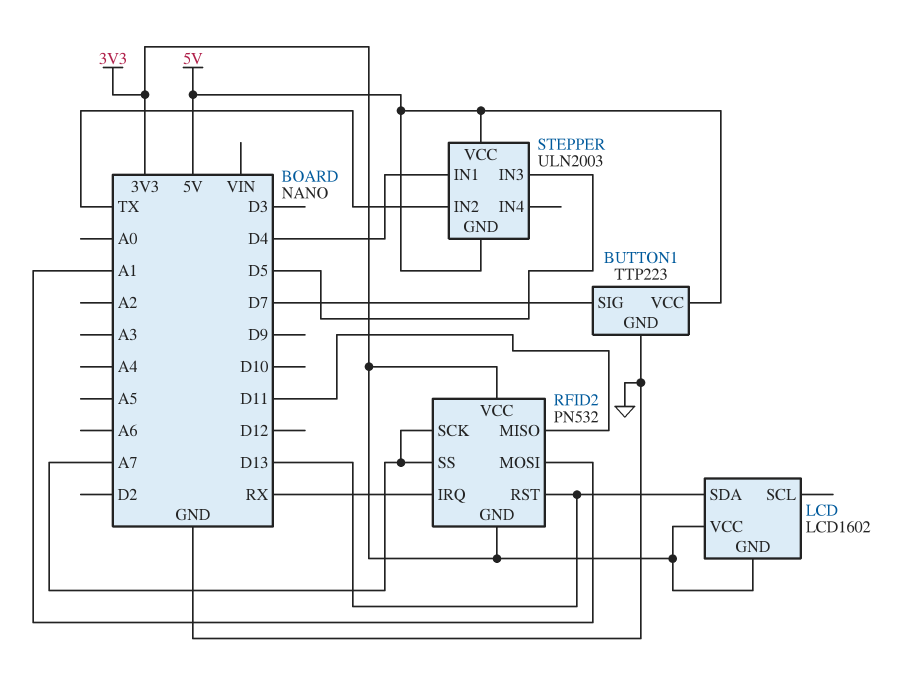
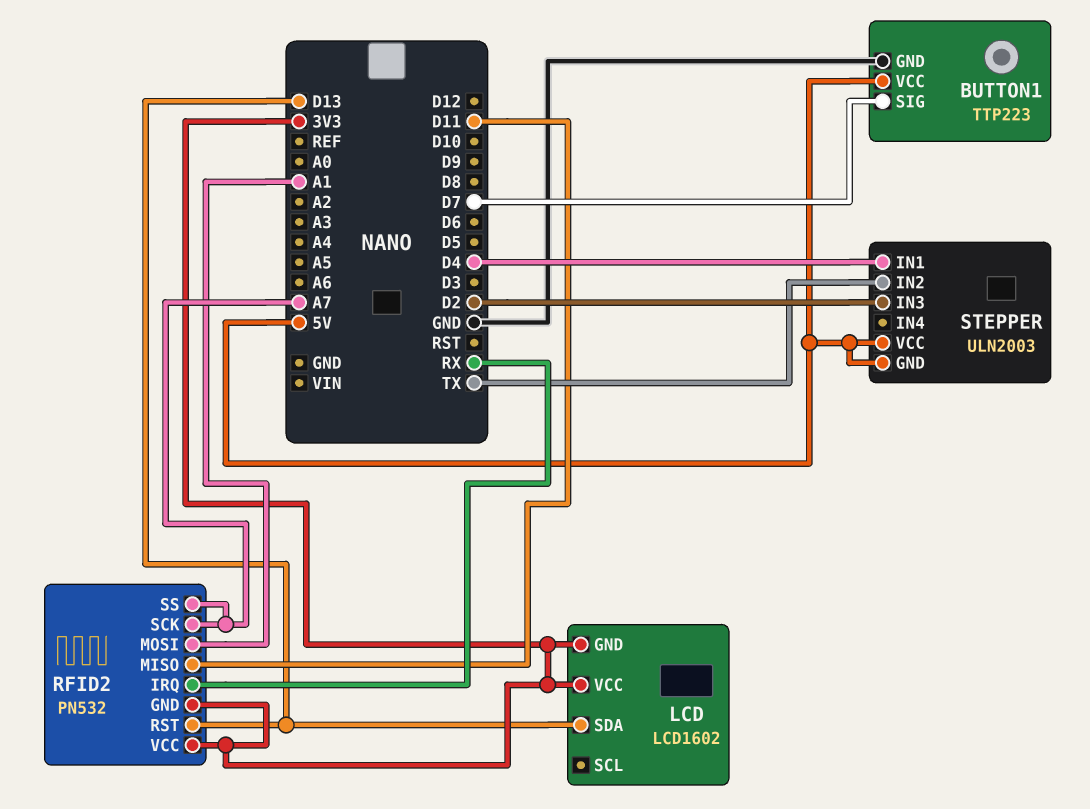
STEPPER pin IN3: D5 -> D2

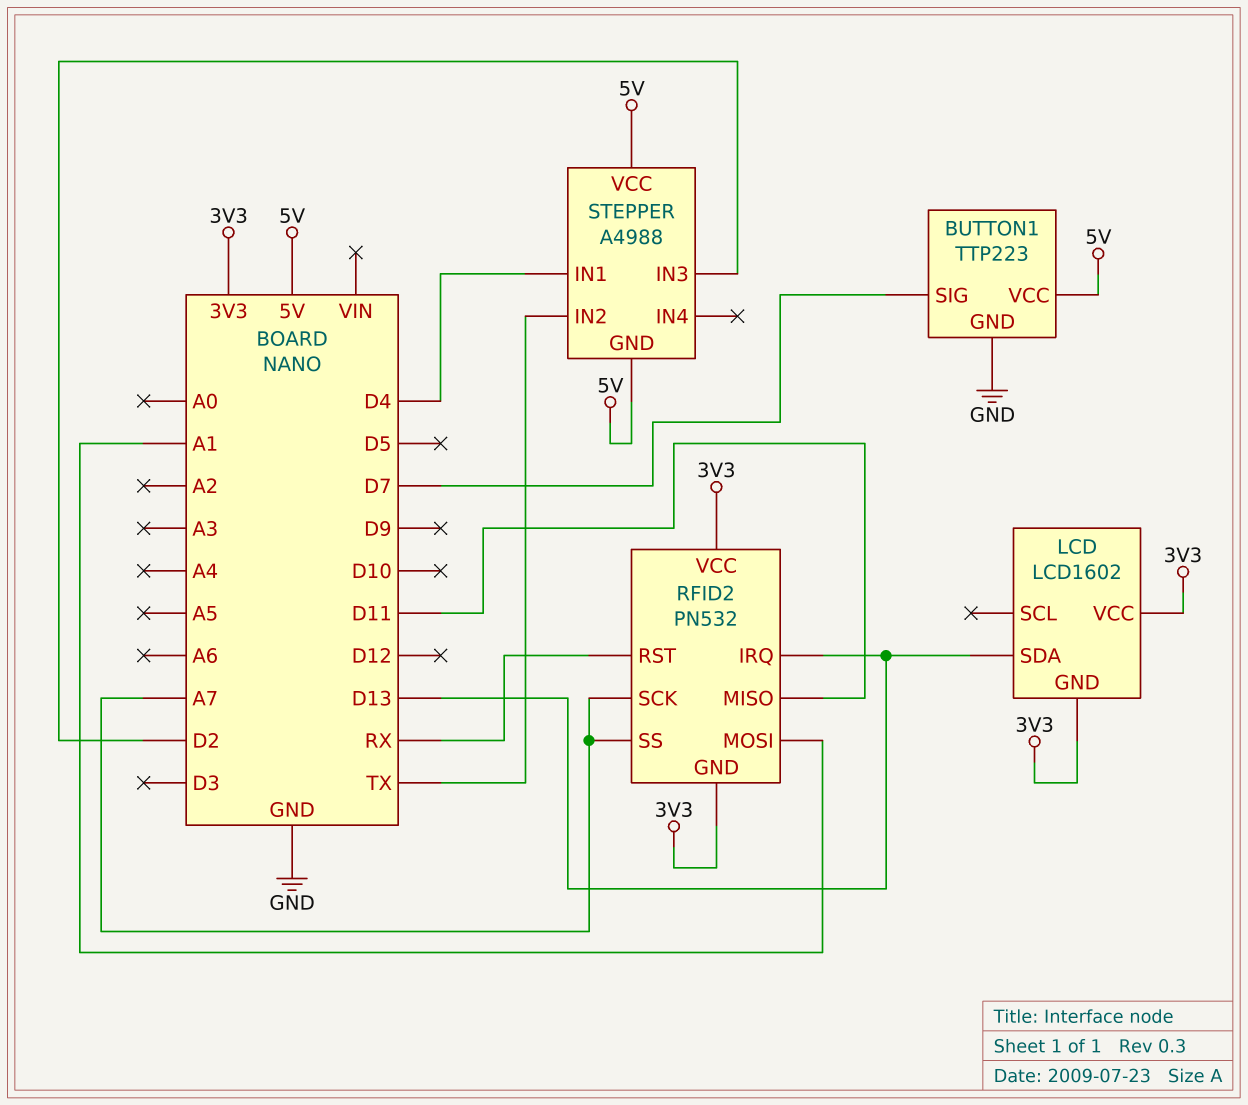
RFID2 pin IRQ: RX -> D13
RFID2 pin RST: D13 -> RX
STEPPER: ULN2003 -> A4988

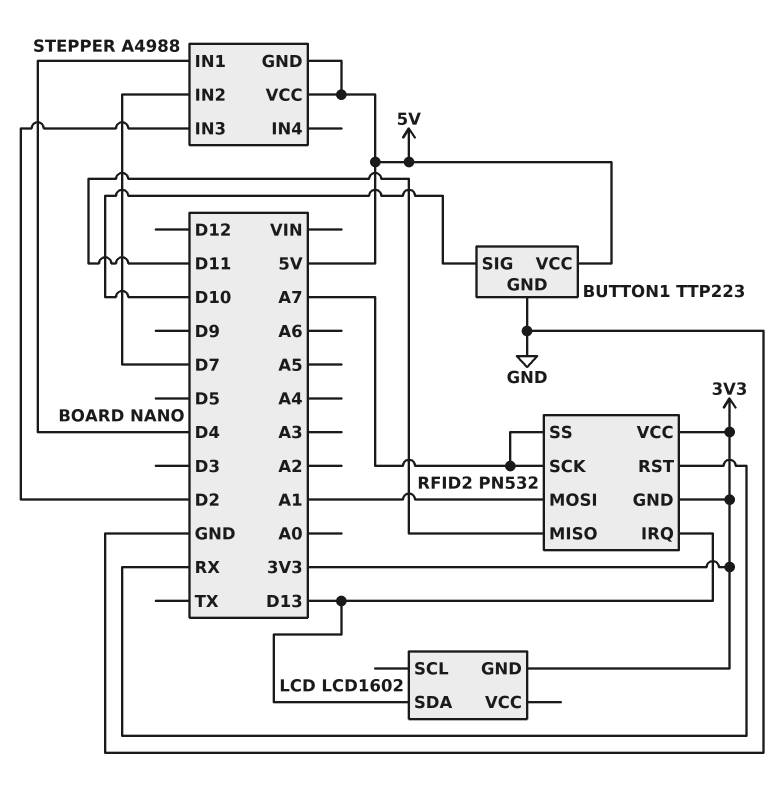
BUTTON1 pin SIG: D7 -> D10
LCD pin VCC: 3V3 -> none
STEPPER pin IN2: TX -> D7

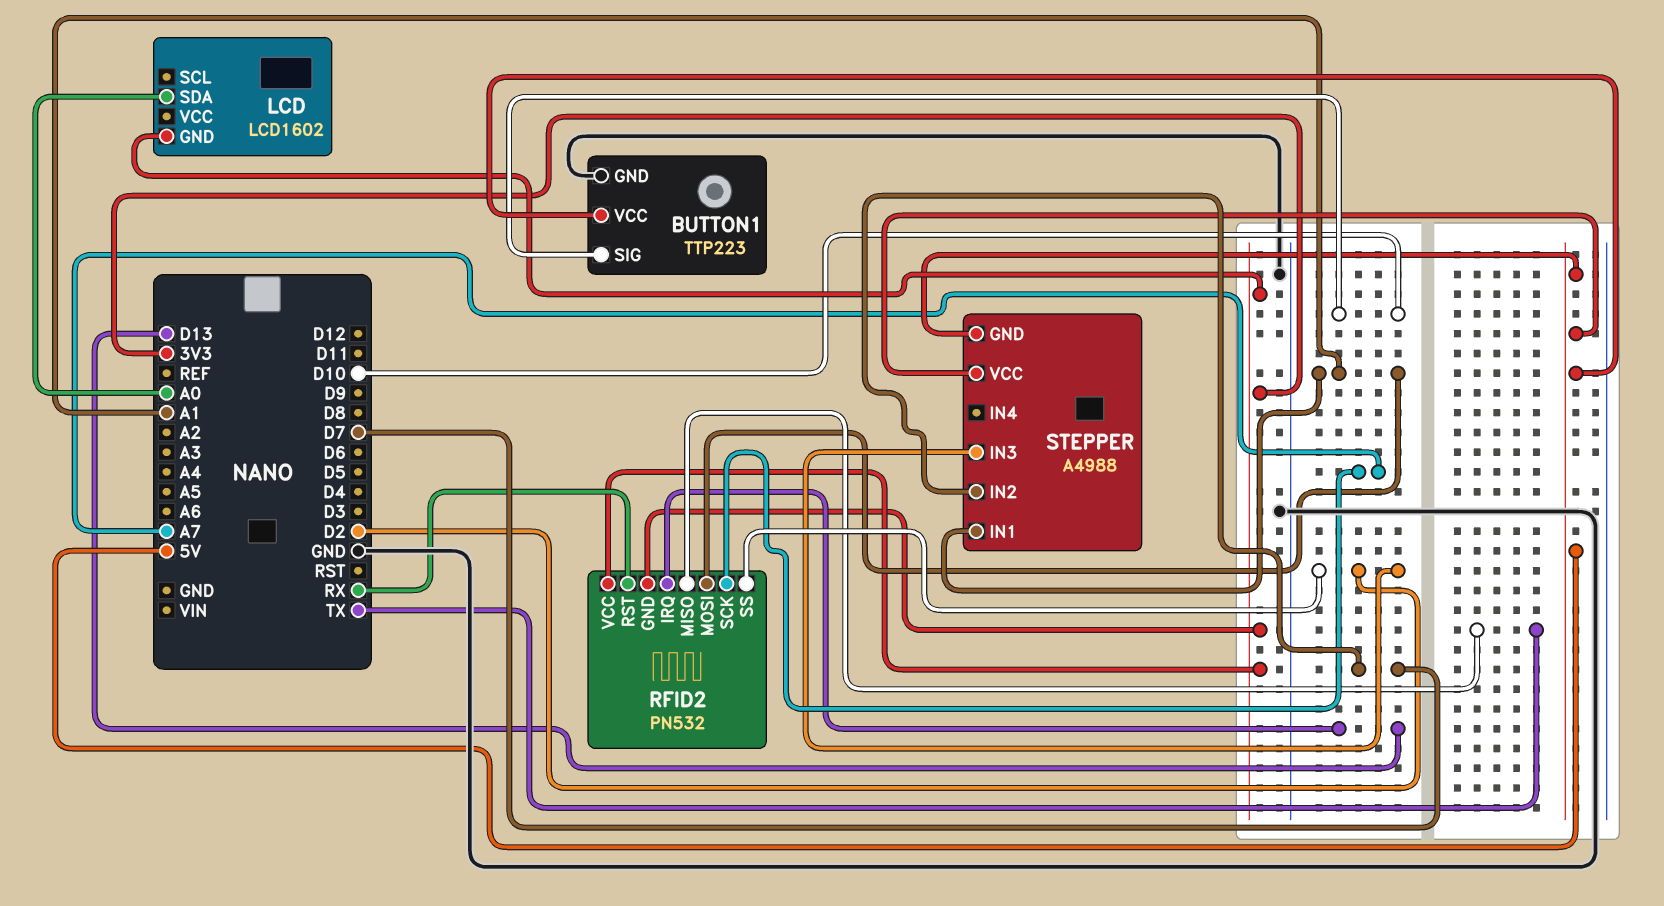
LCD pin SDA: D13 -> A0
RFID2 pin MISO: D11 -> TX
RFID2 pin SS: A7 -> D2
STEPPER pin IN1: D4 -> A1

